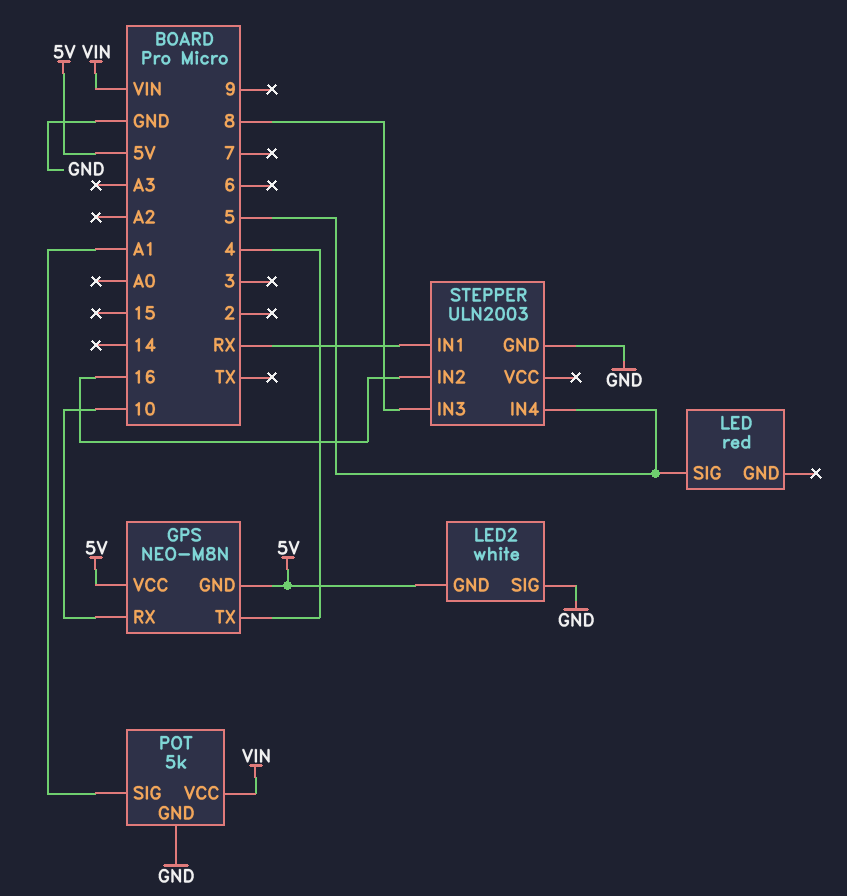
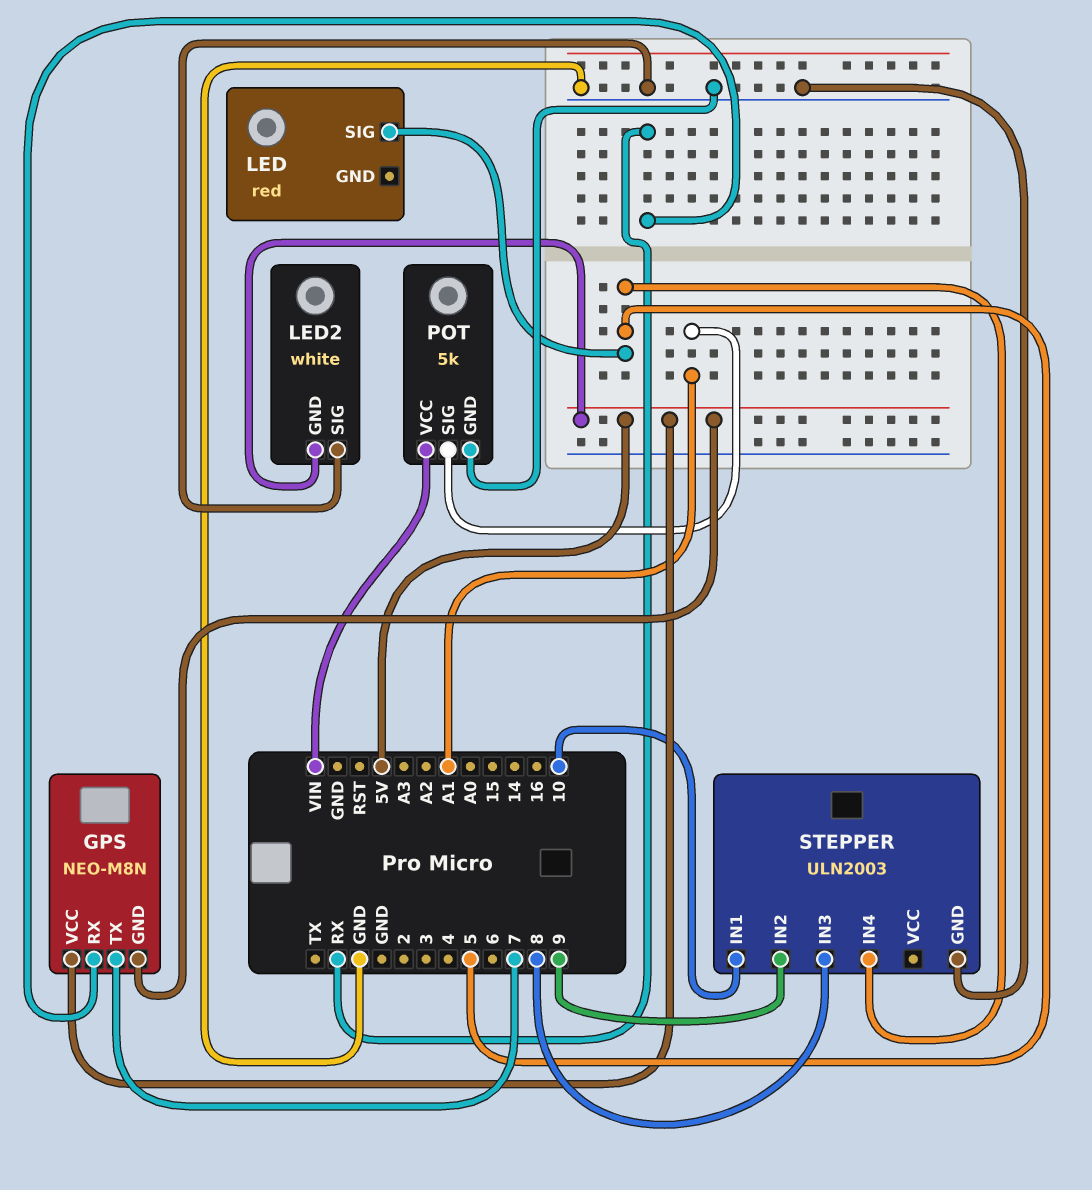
GPS pin RX: 10 -> RX
GPS pin TX: 4 -> 7
STEPPER pin IN1: RX -> 10
STEPPER pin IN2: 16 -> 9

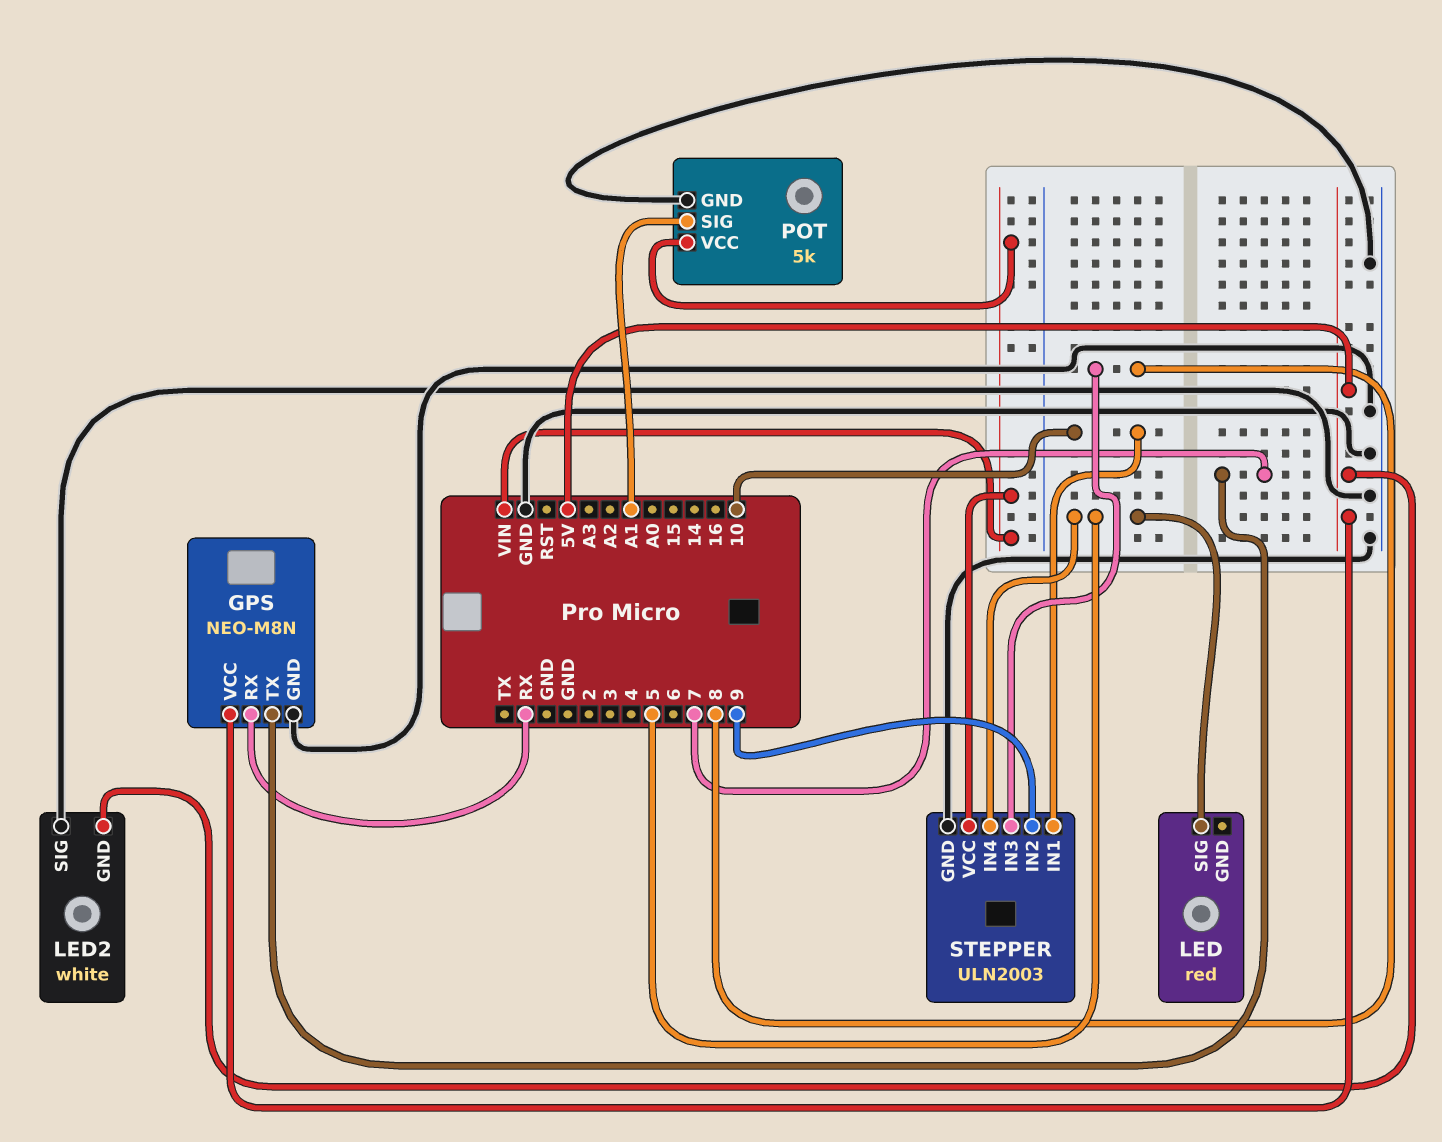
GPS pin GND: 5V -> GND
STEPPER pin VCC: none -> VIN

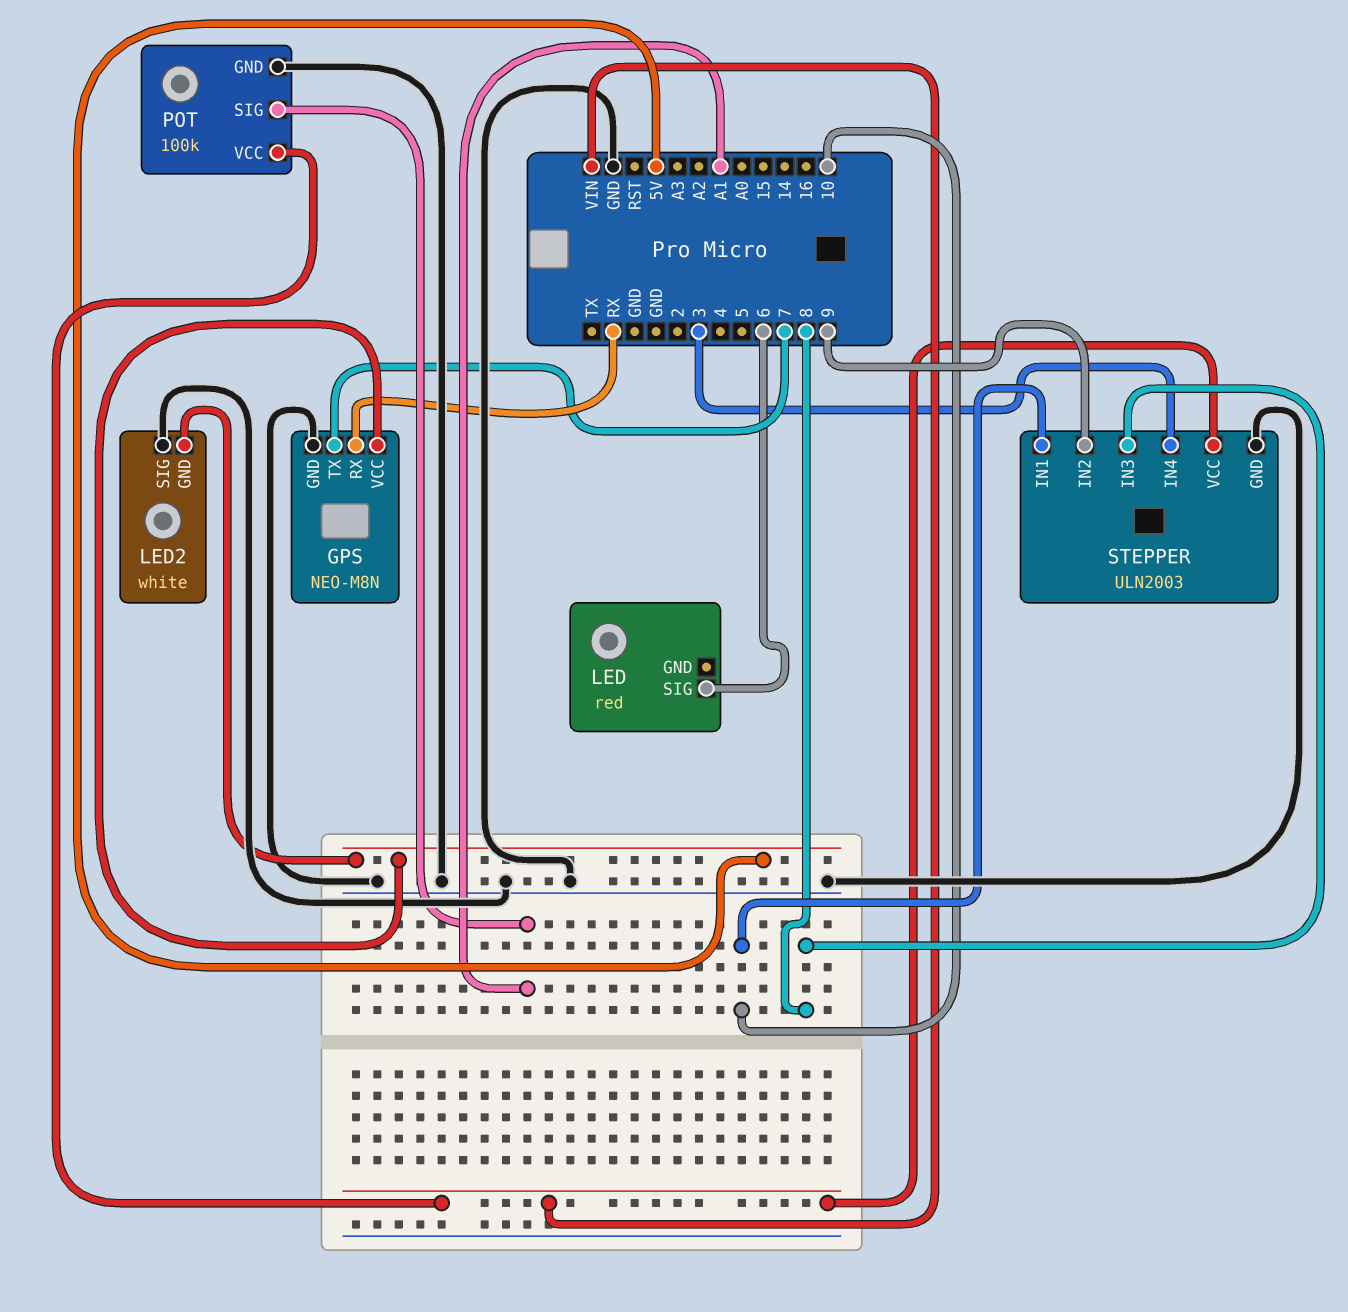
LED pin SIG: 5 -> 6
POT: 5k -> 100k
STEPPER pin IN4: 5 -> 3

